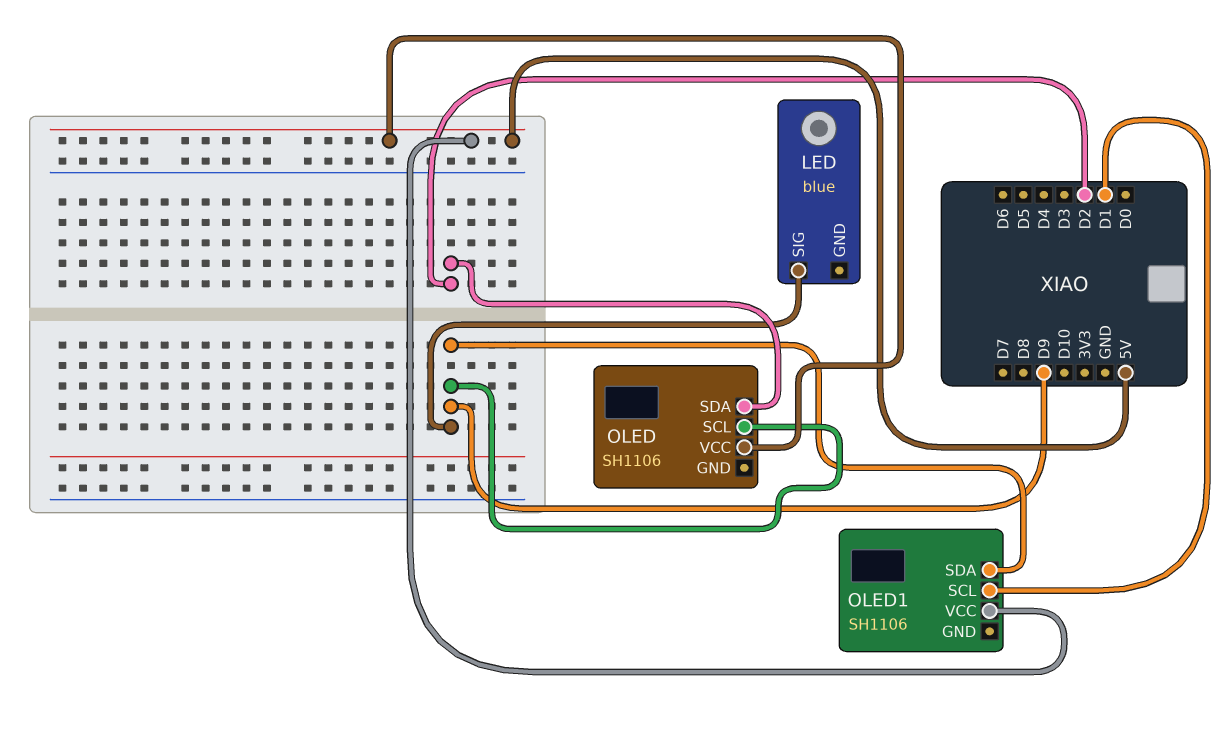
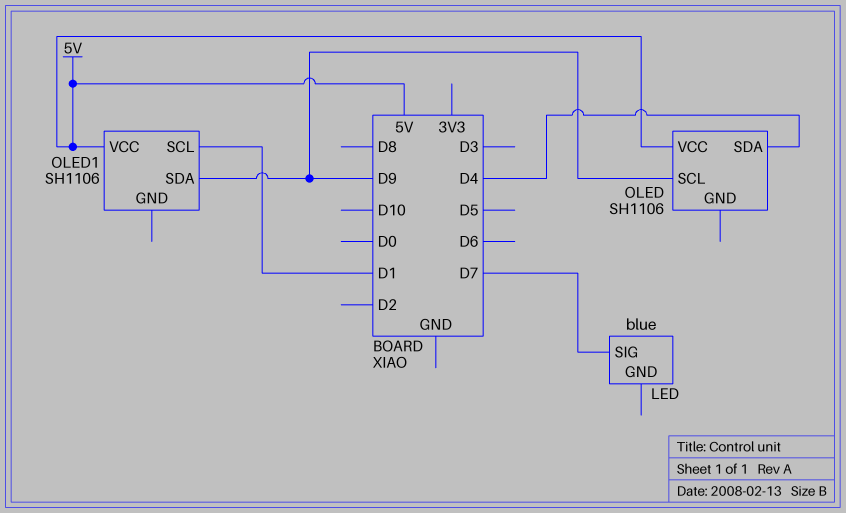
LED pin SIG: D9 -> D7
OLED pin SDA: D2 -> D4

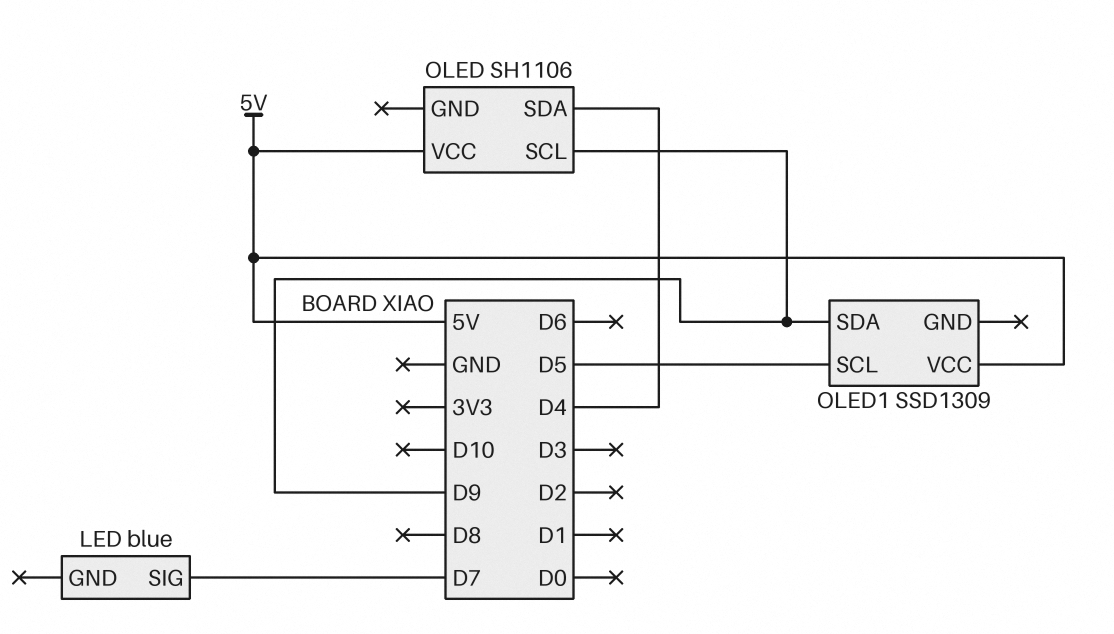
OLED1: SH1106 -> SSD1309
OLED1 pin SCL: D1 -> D5

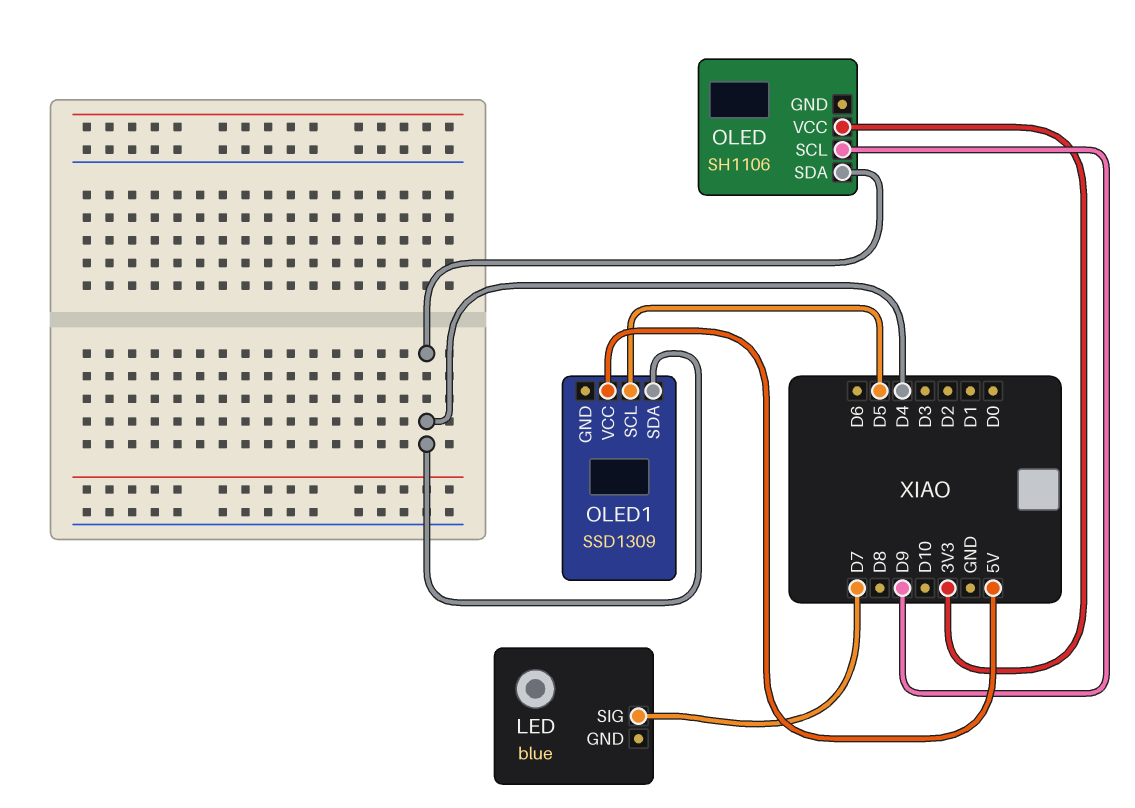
OLED pin VCC: 5V -> 3V3
OLED1 pin SDA: D9 -> D4

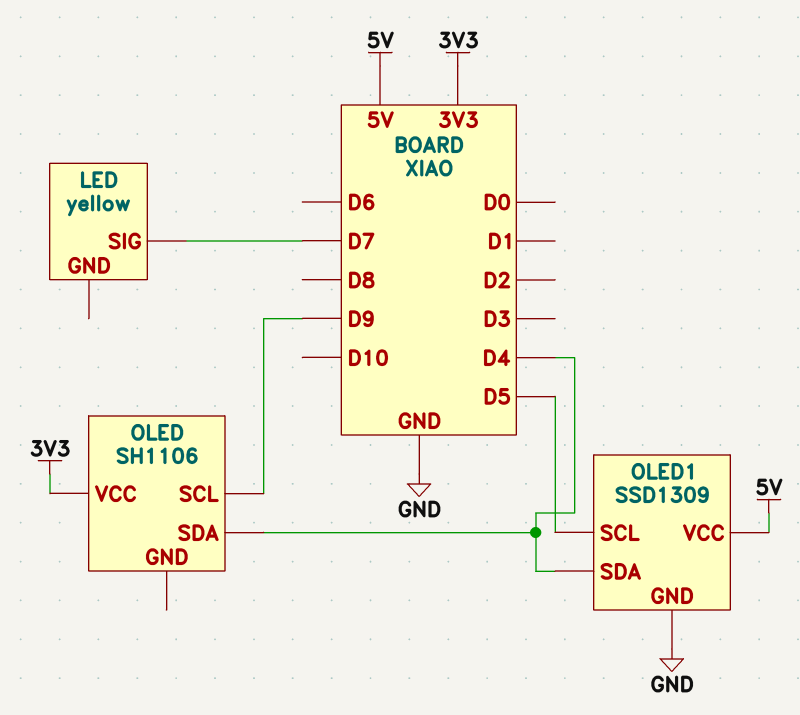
LED: blue -> yellow
OLED1 pin GND: none -> GND

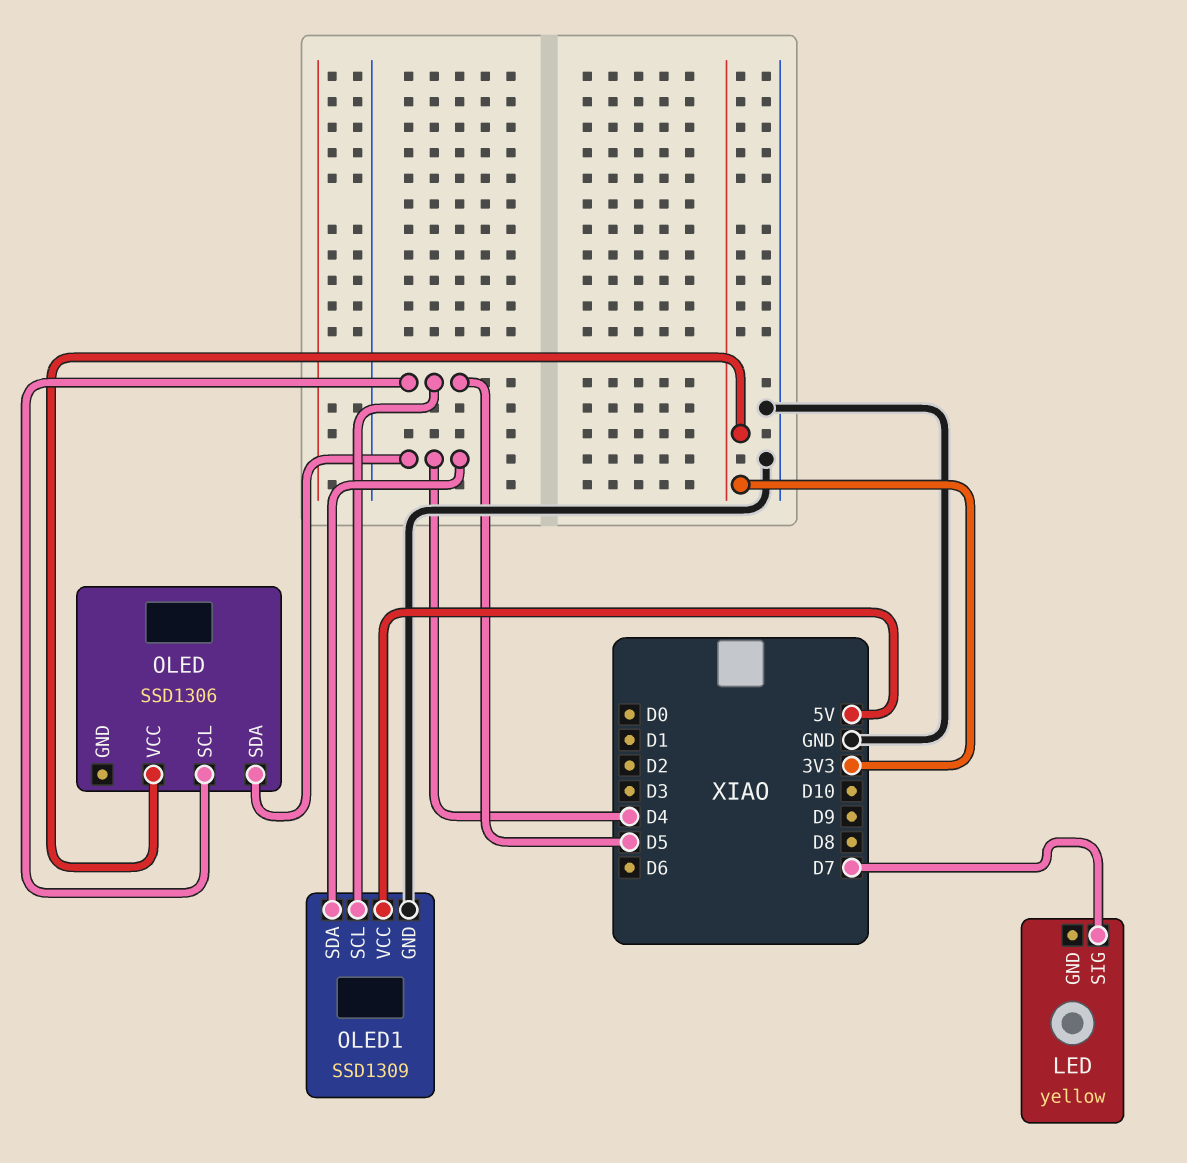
OLED: SH1106 -> SSD1306
OLED pin SCL: D9 -> D5

